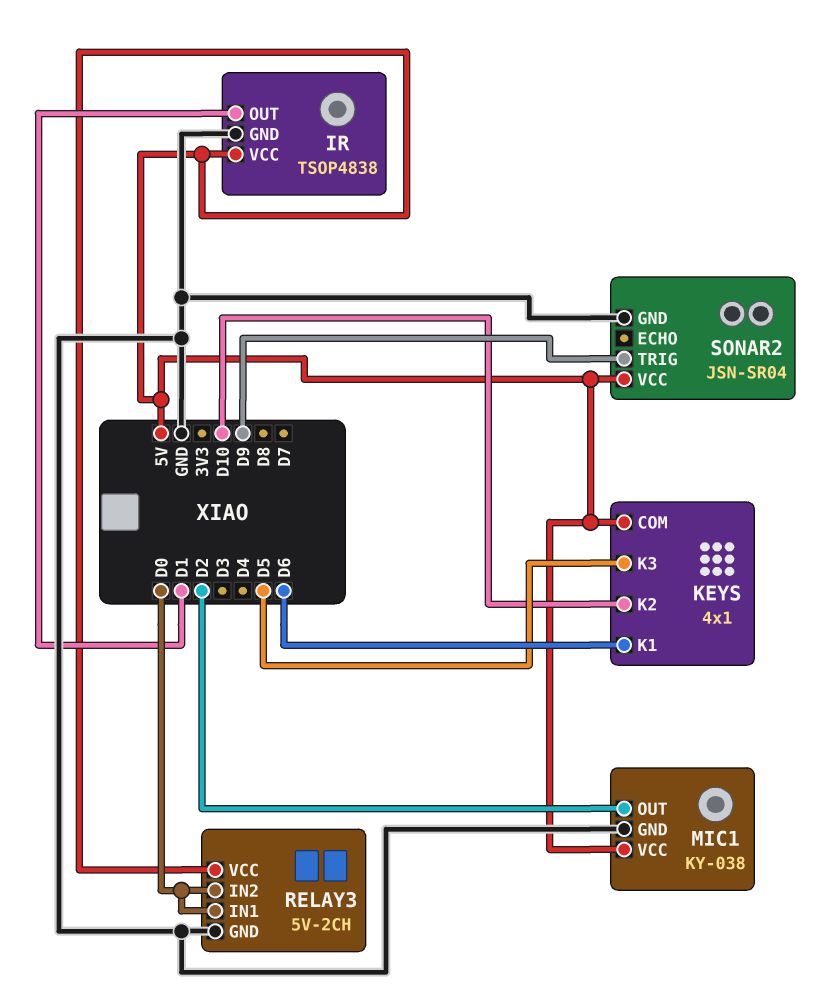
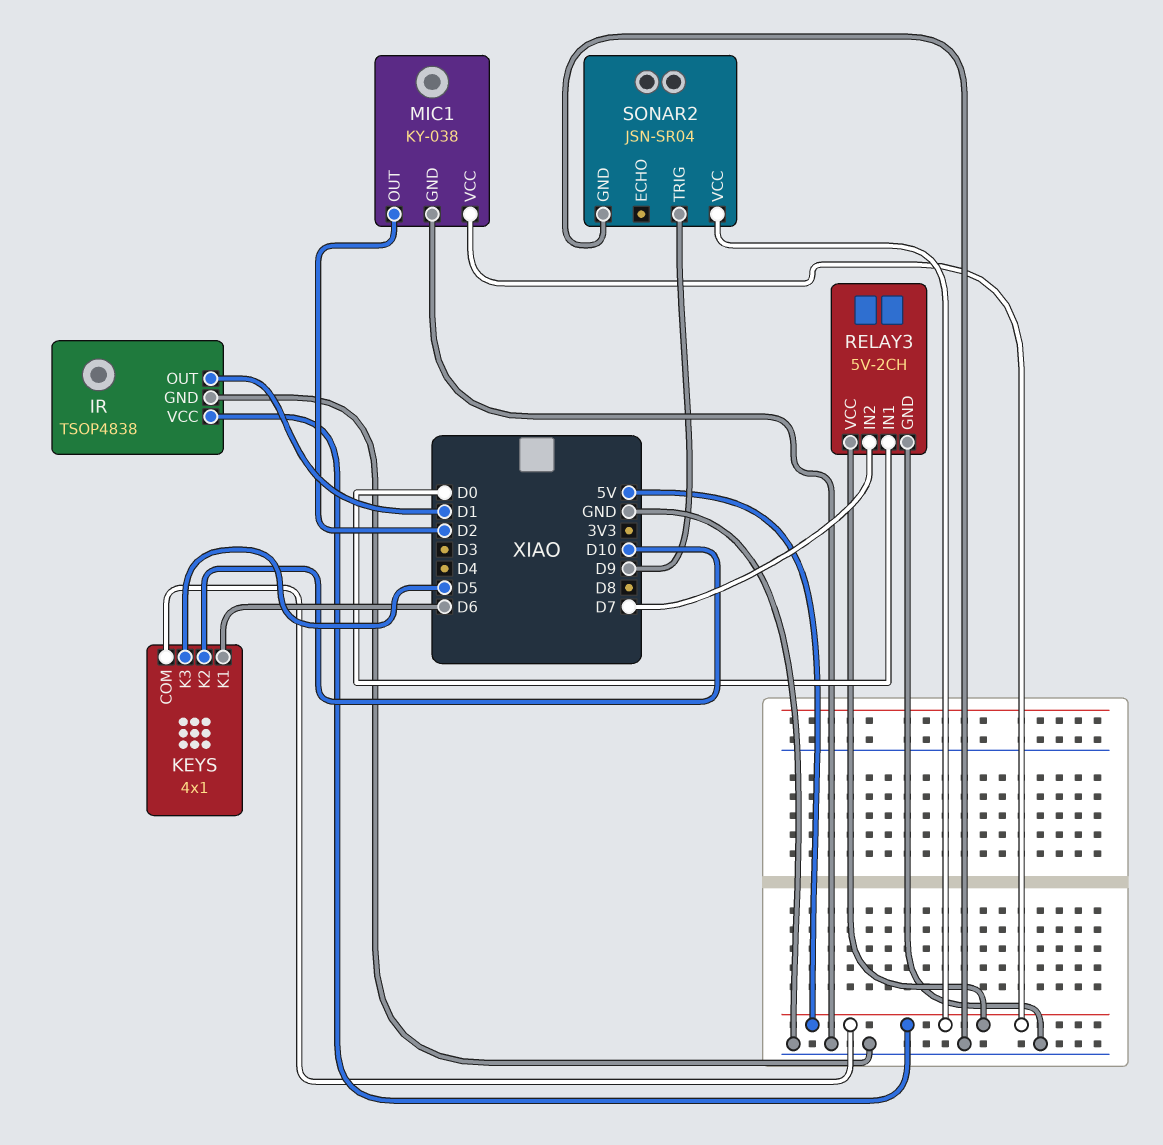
RELAY3 pin IN2: D0 -> D7

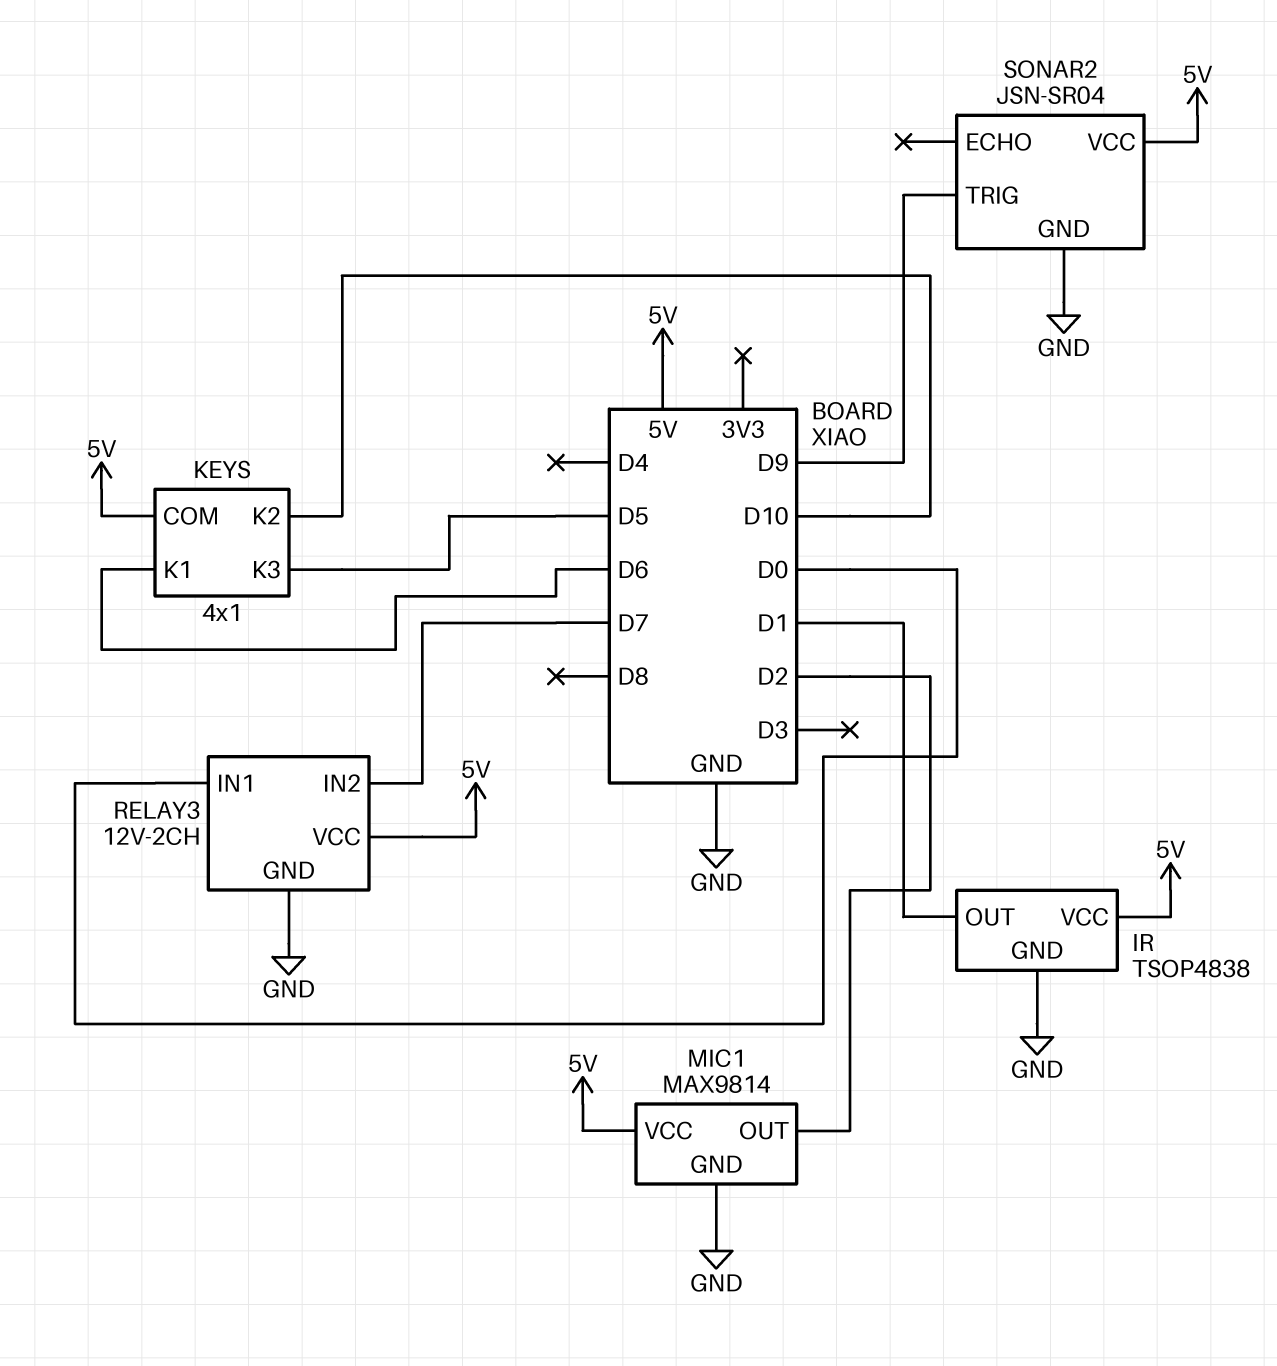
MIC1: KY-038 -> MAX9814
RELAY3: 5V-2CH -> 12V-2CH

